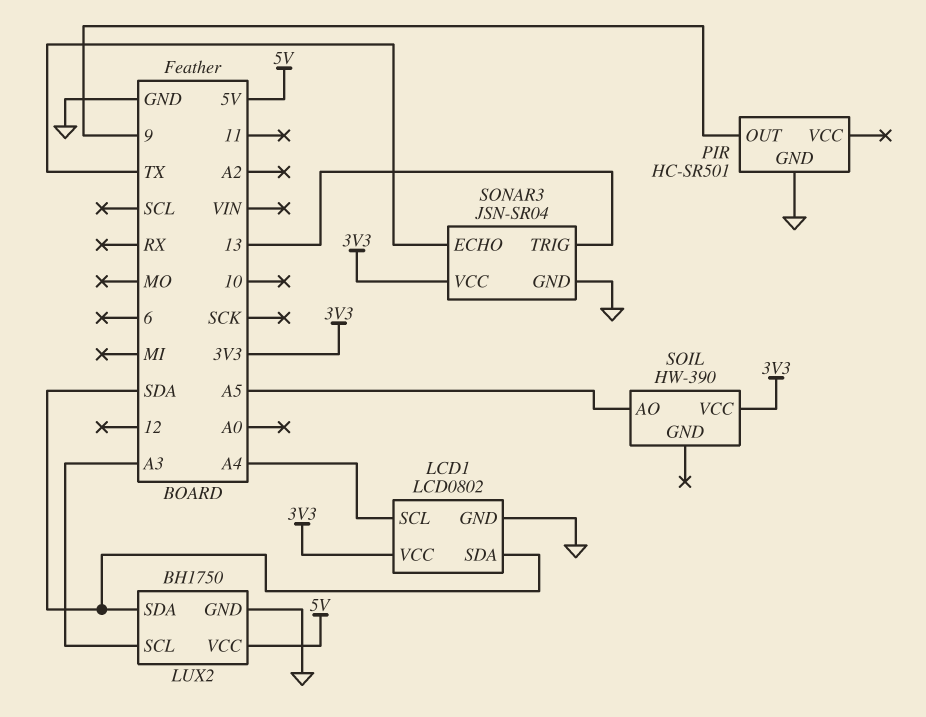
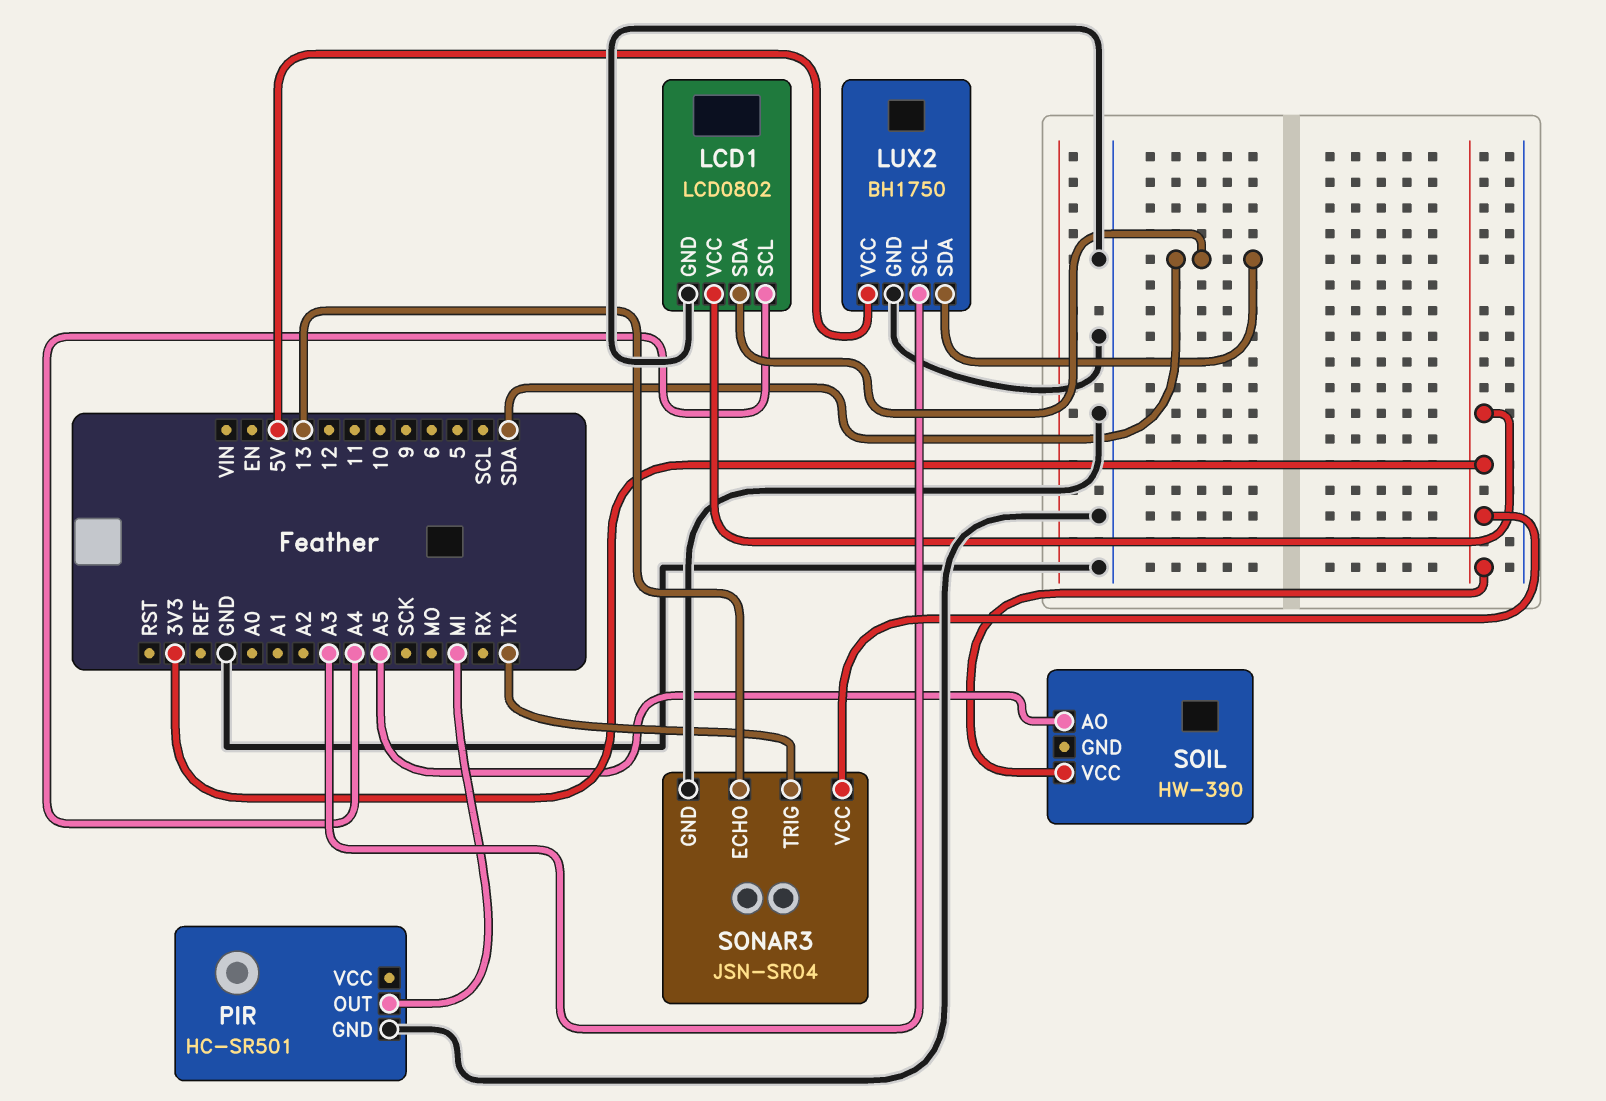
PIR pin OUT: 9 -> MI
SONAR3 pin ECHO: TX -> 13
SONAR3 pin TRIG: 13 -> TX

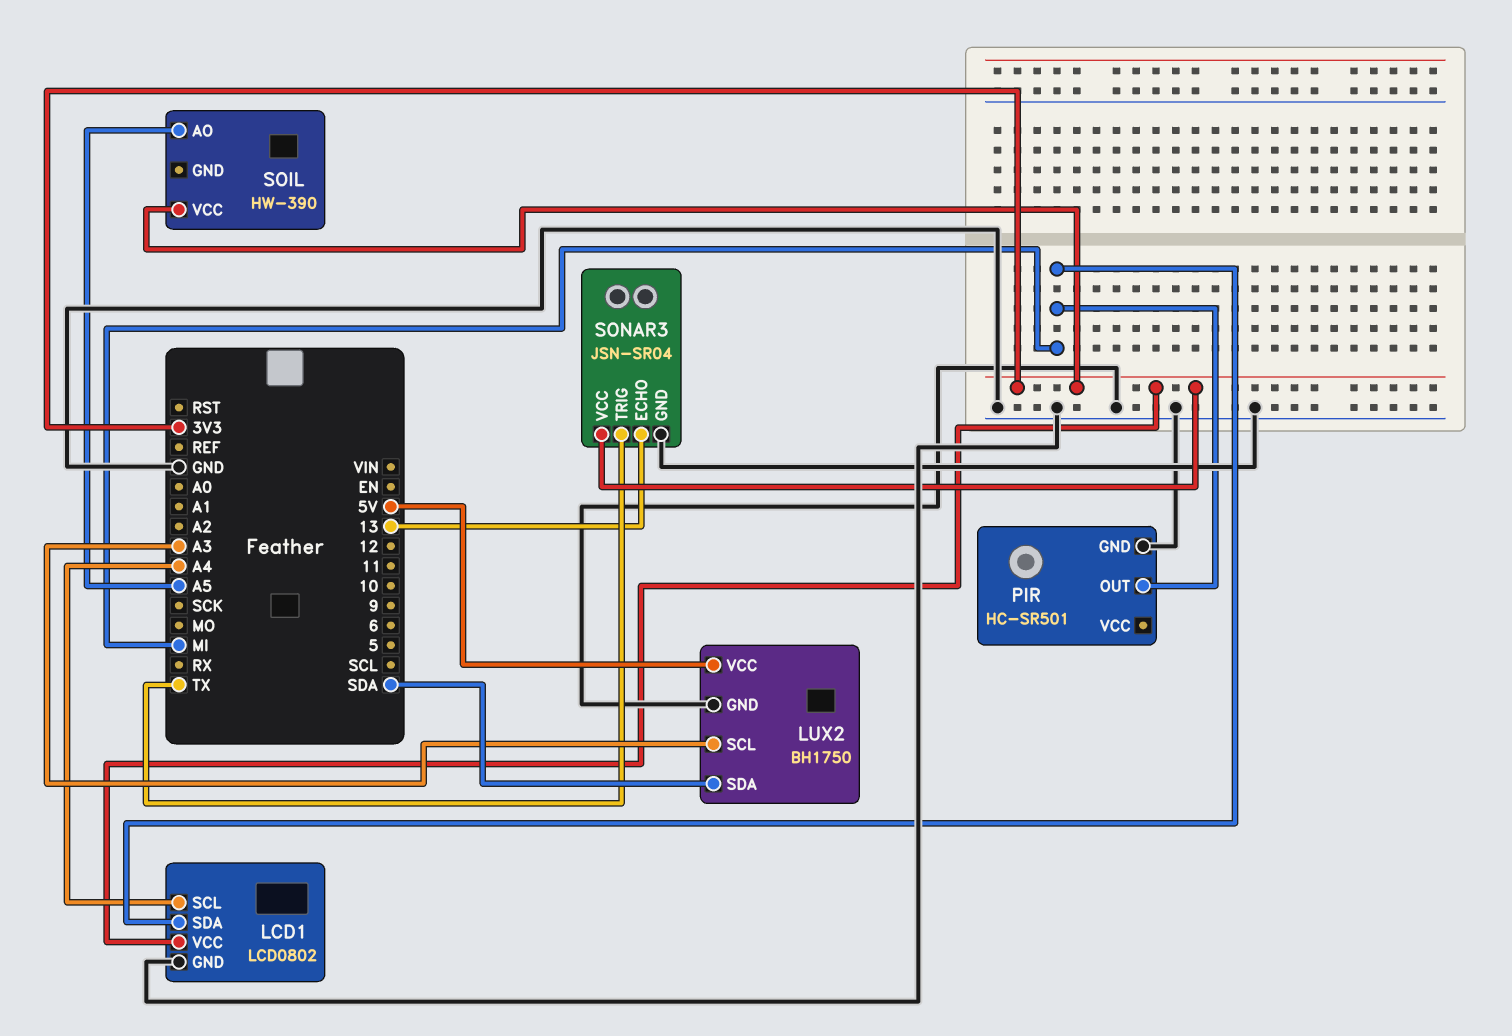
LCD1 pin SDA: SDA -> MI

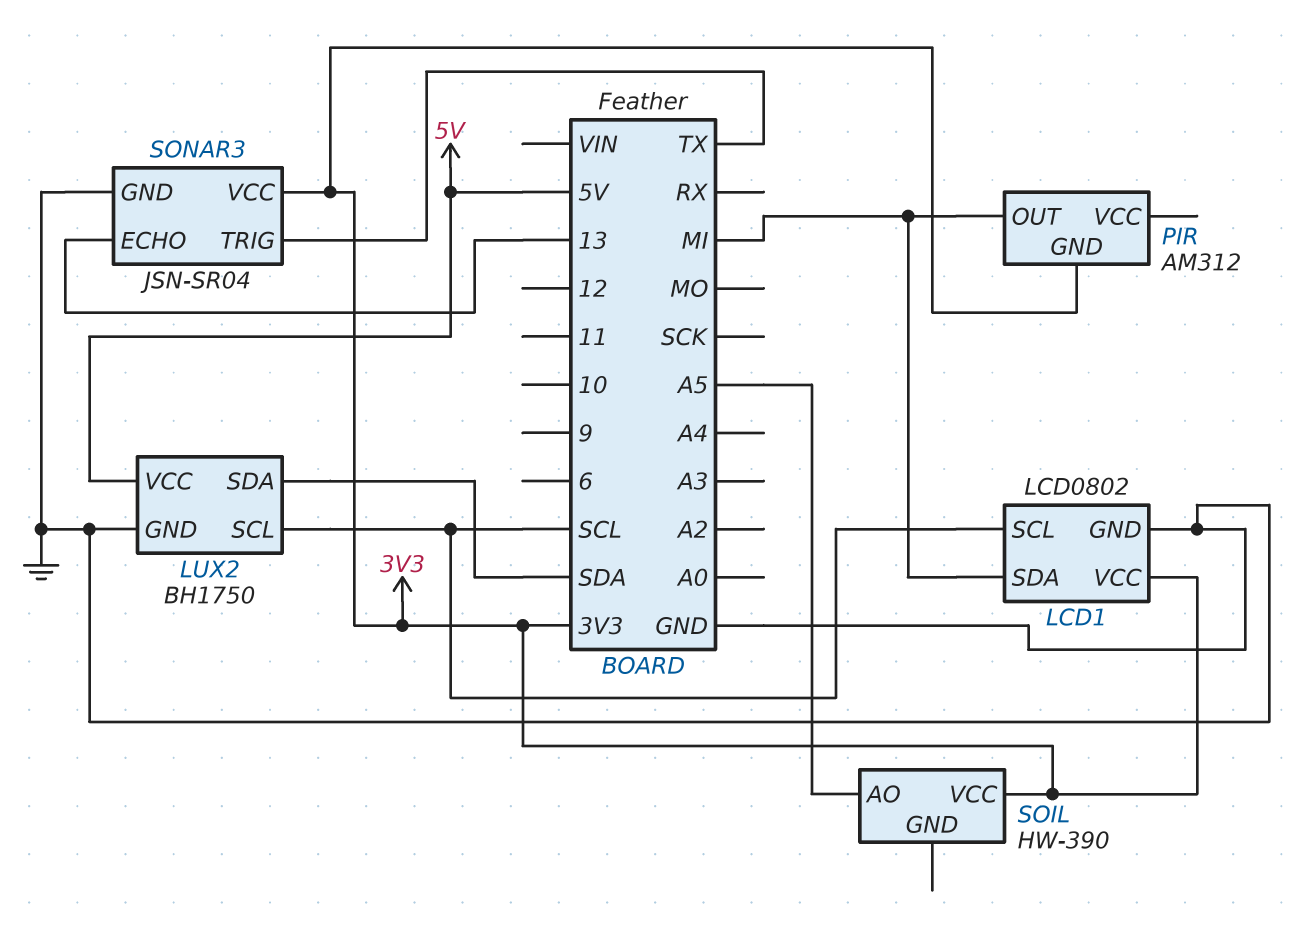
LCD1 pin SCL: A4 -> SCL
LUX2 pin SCL: A3 -> SCL
PIR: HC-SR501 -> AM312
PIR pin GND: GND -> 3V3

